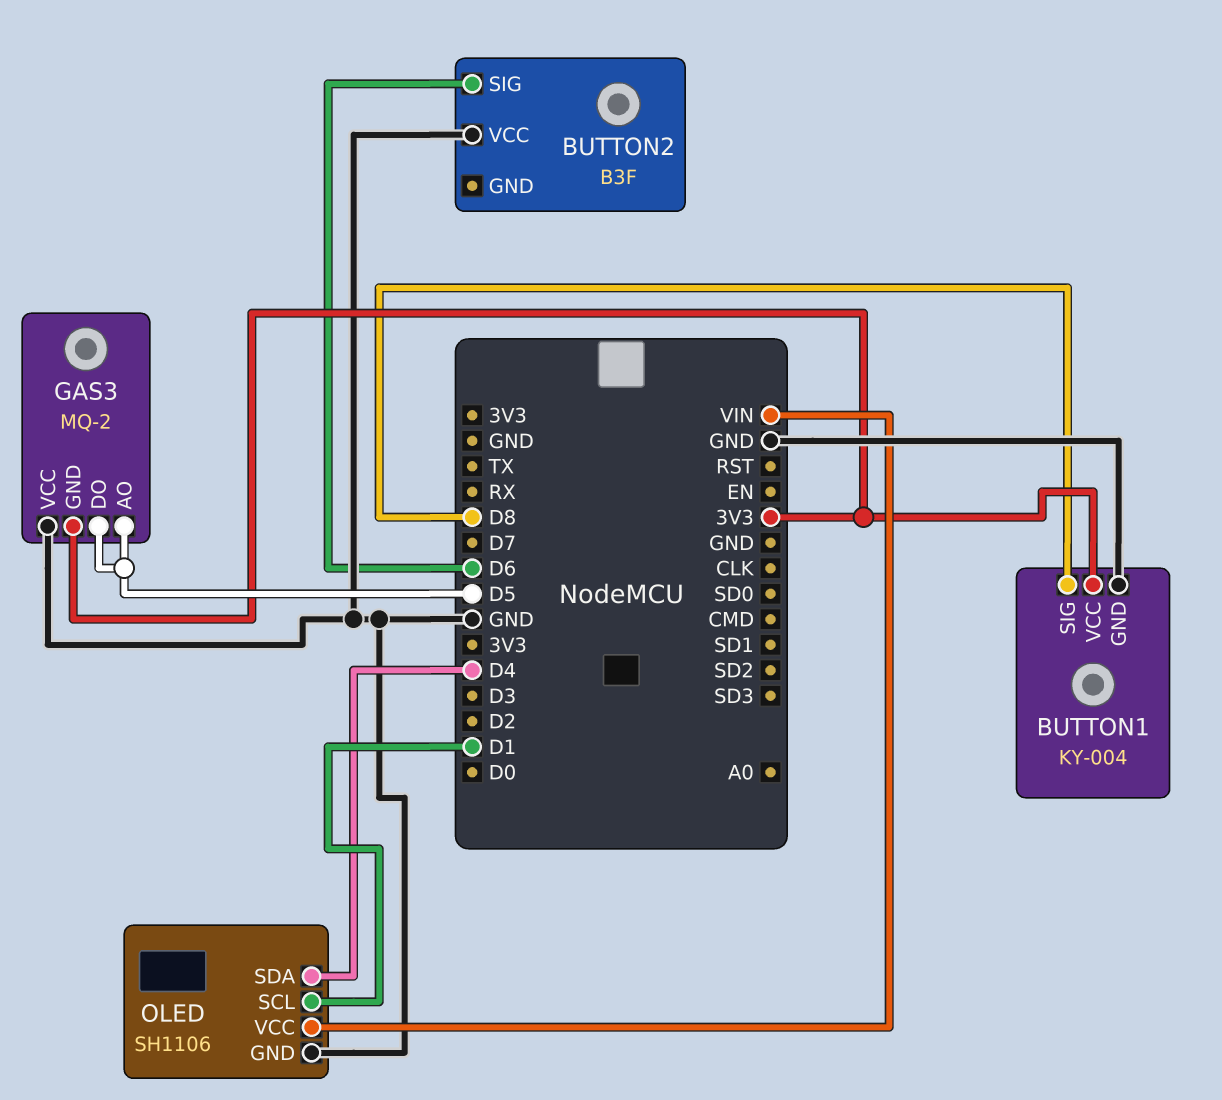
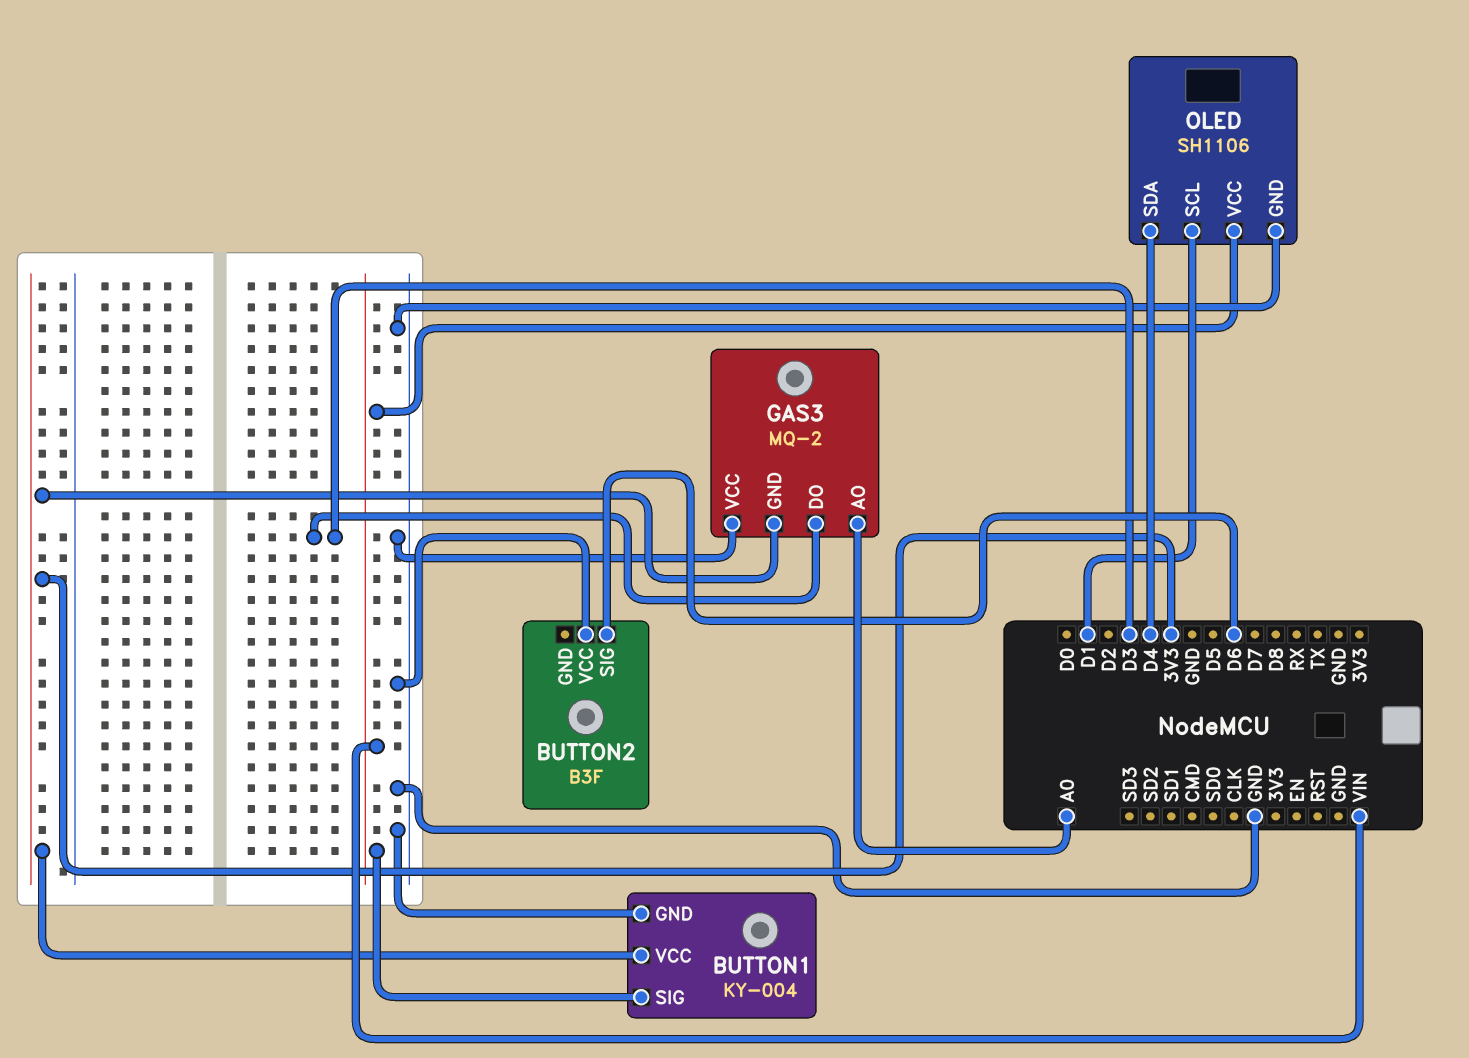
BUTTON1 pin SIG: D8 -> VIN
GAS3 pin AO: D5 -> A0
GAS3 pin DO: D5 -> D3

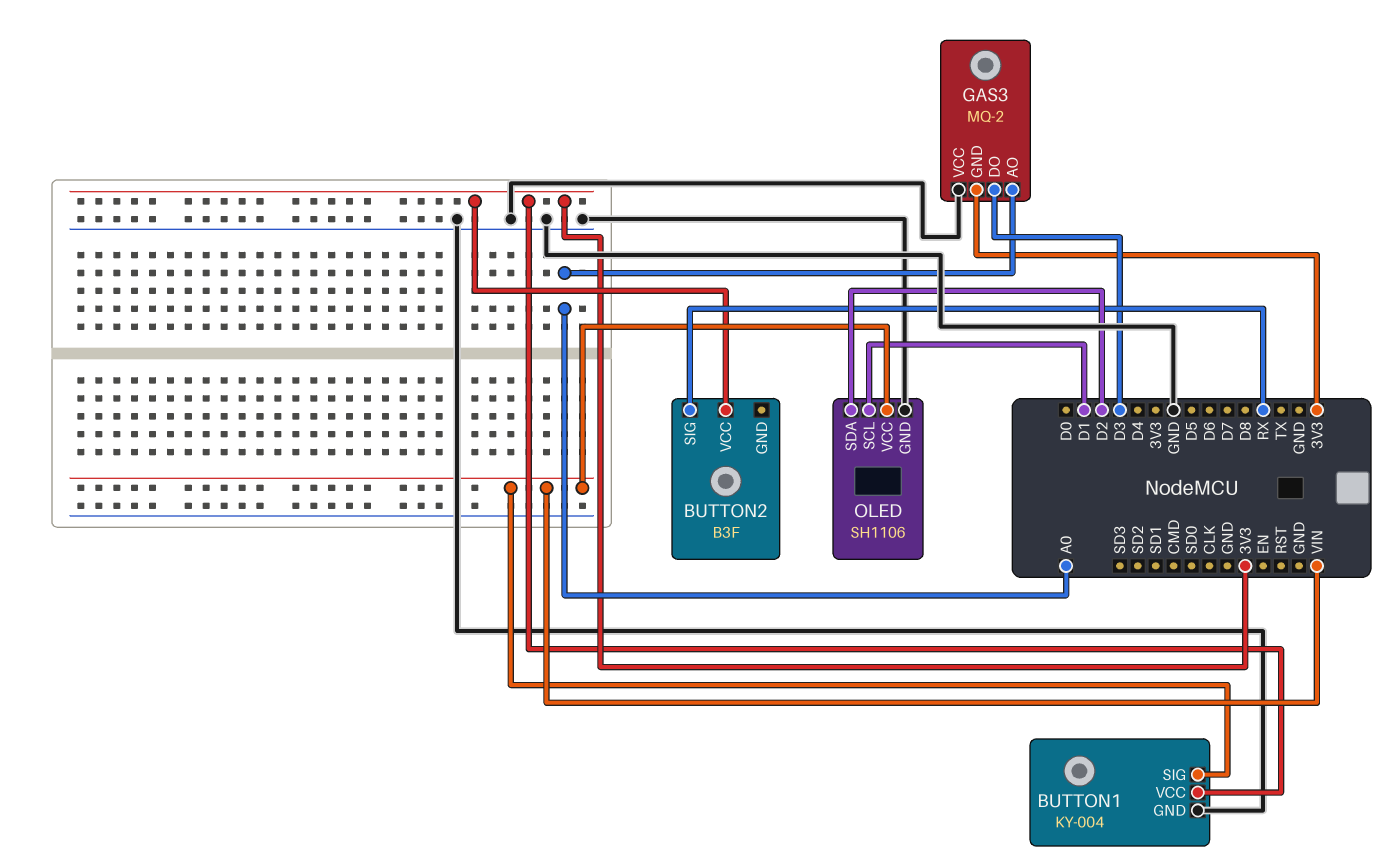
BUTTON2 pin SIG: D6 -> RX
BUTTON2 pin VCC: GND -> 3V3
OLED pin SDA: D4 -> D2

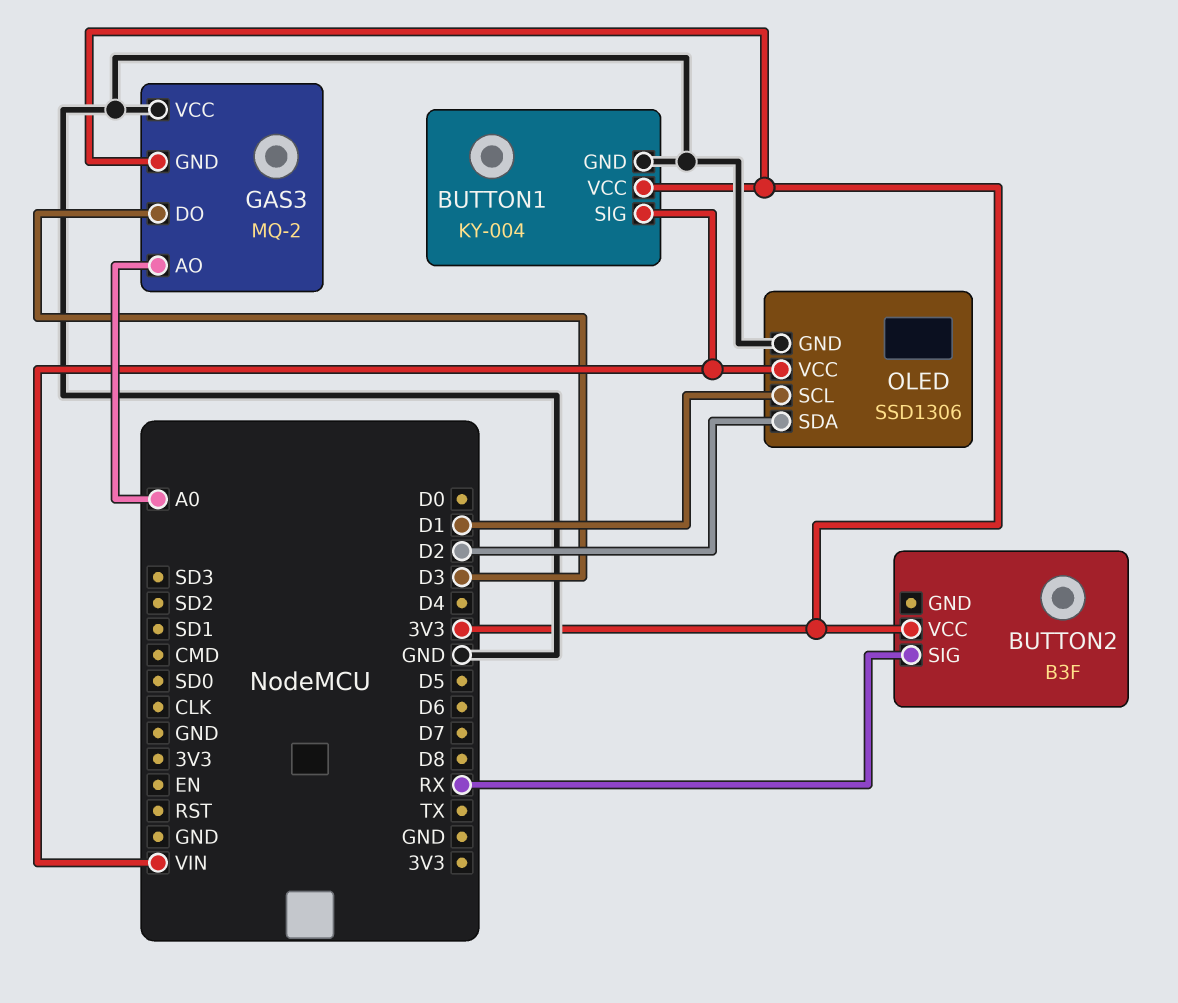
OLED: SH1106 -> SSD1306

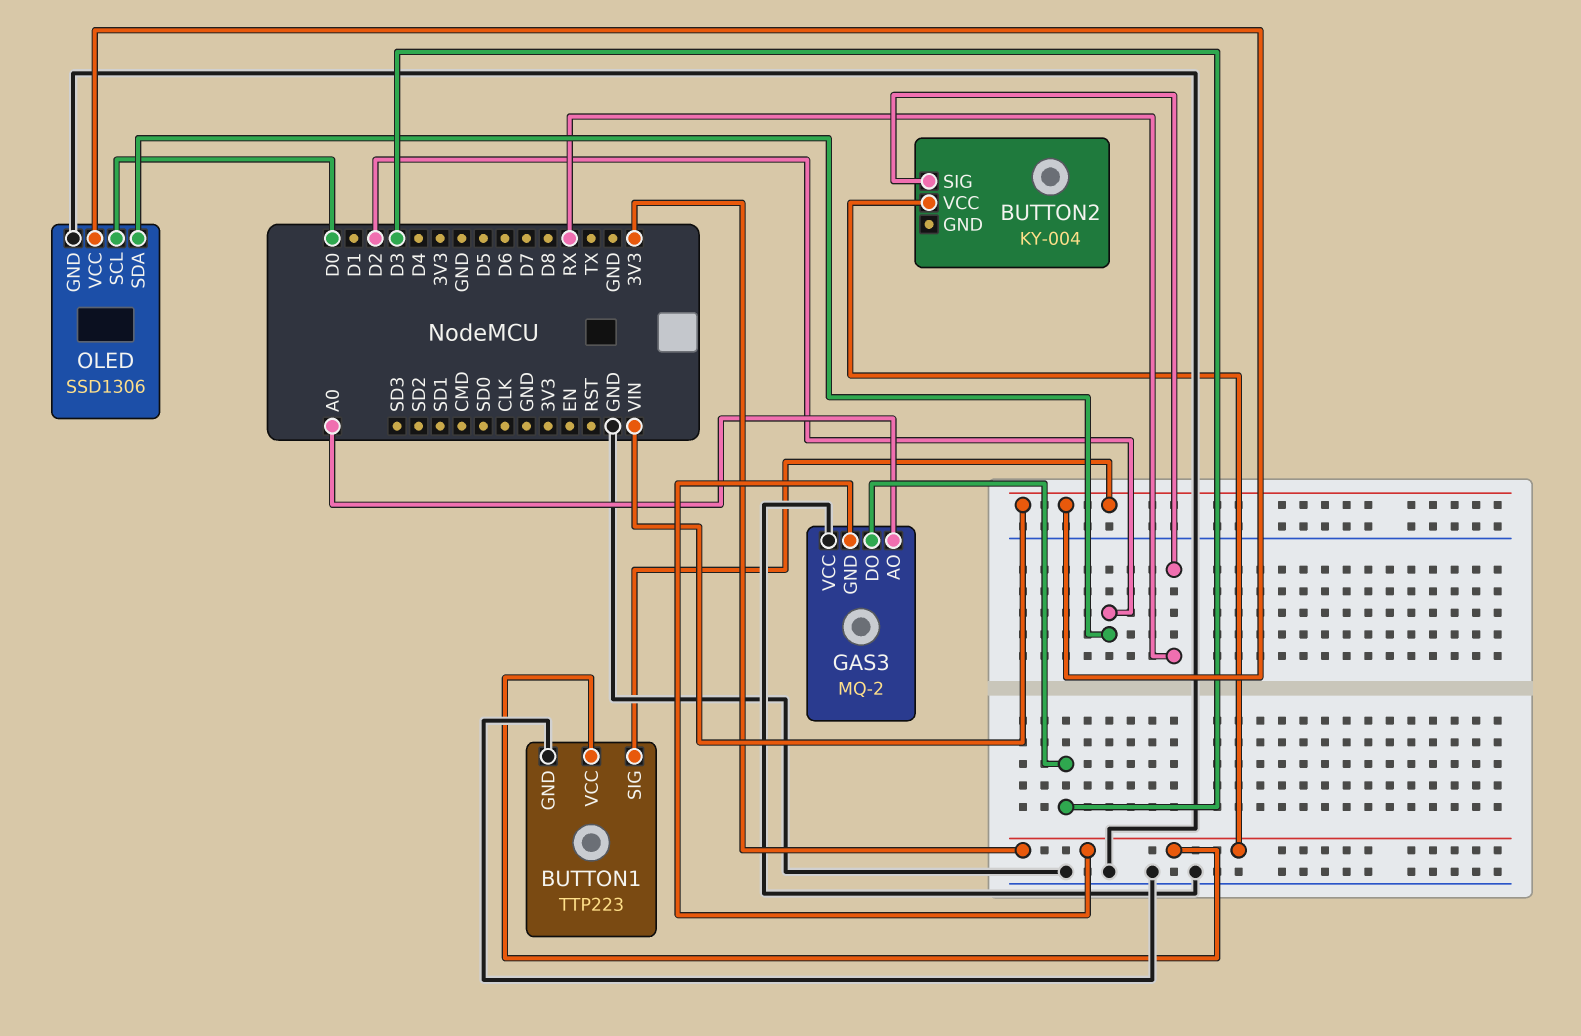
BUTTON1: KY-004 -> TTP223
BUTTON2: B3F -> KY-004
OLED pin SCL: D1 -> D0

